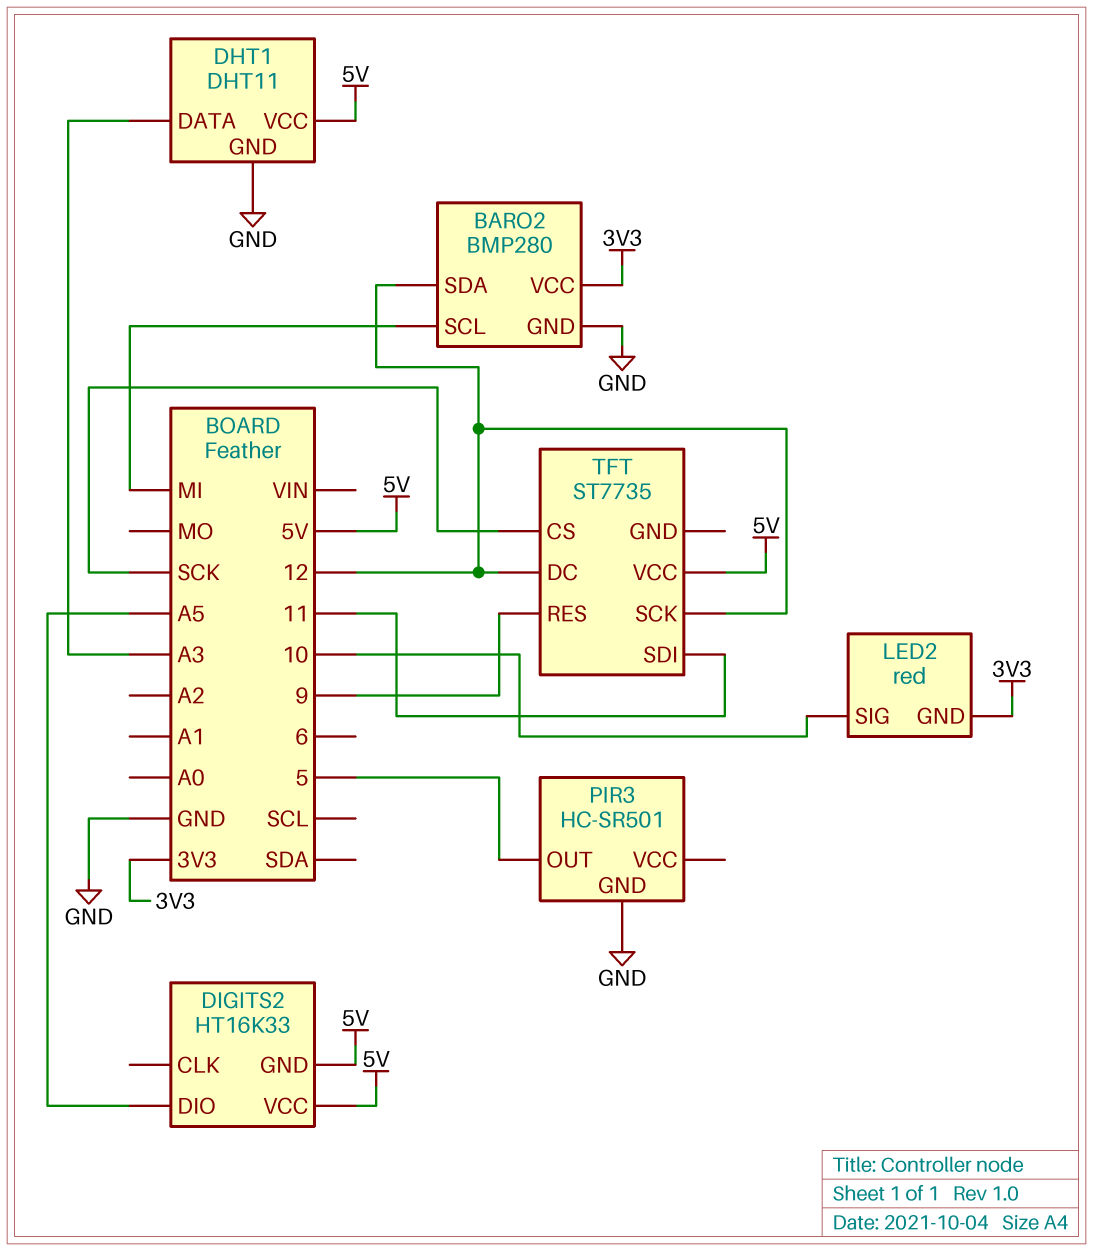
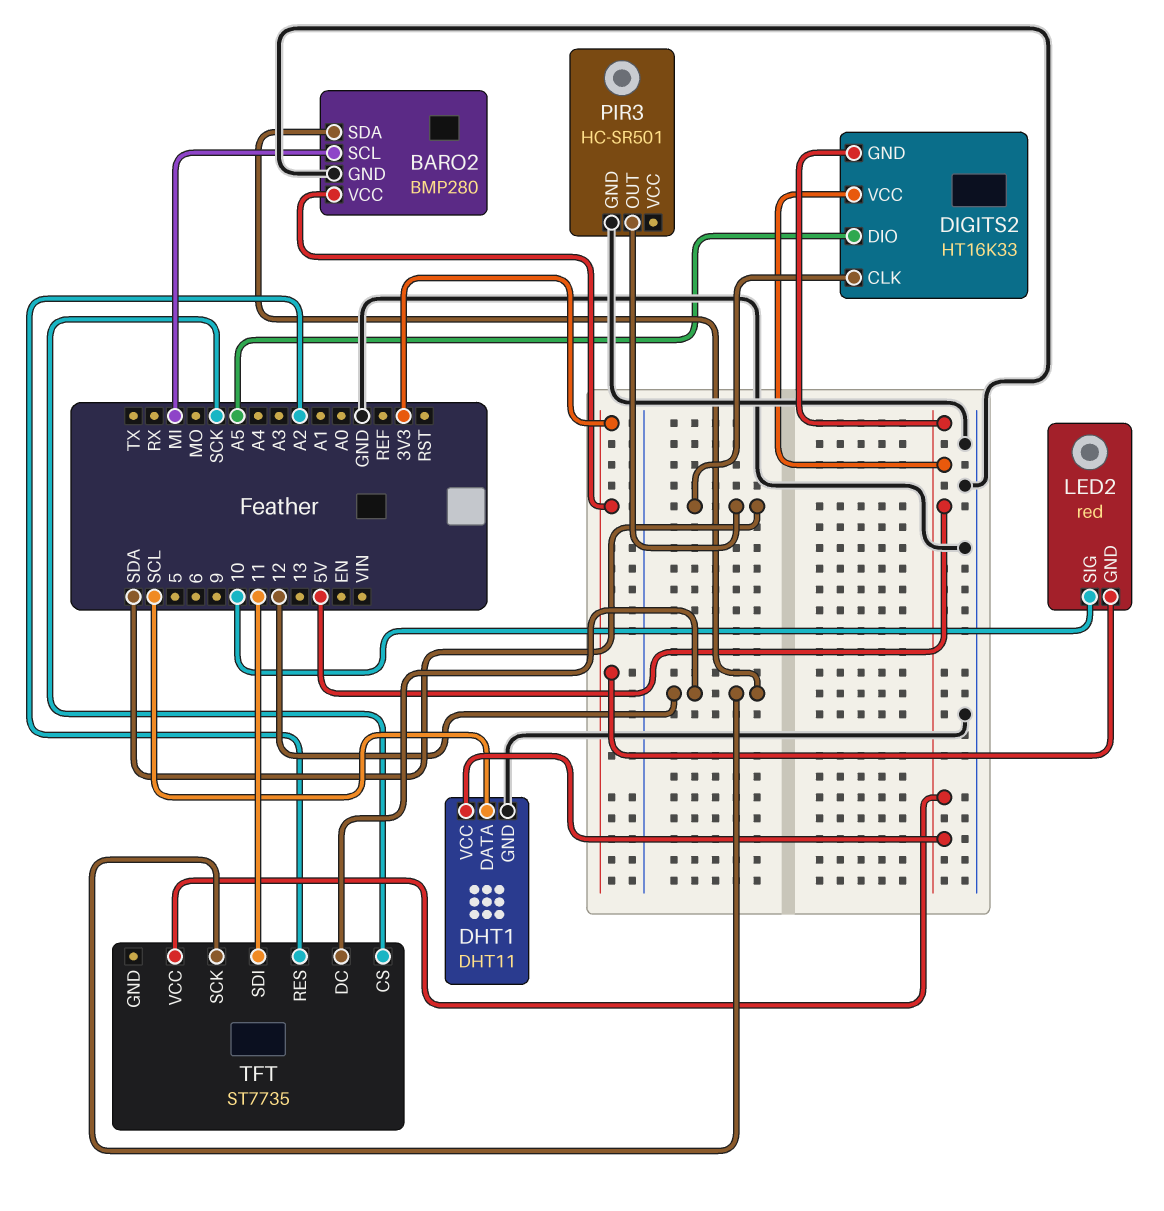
DHT1 pin DATA: A3 -> SCL
DIGITS2 pin CLK: none -> SDA
PIR3 pin OUT: 5 -> SDA
TFT pin RES: 9 -> A2

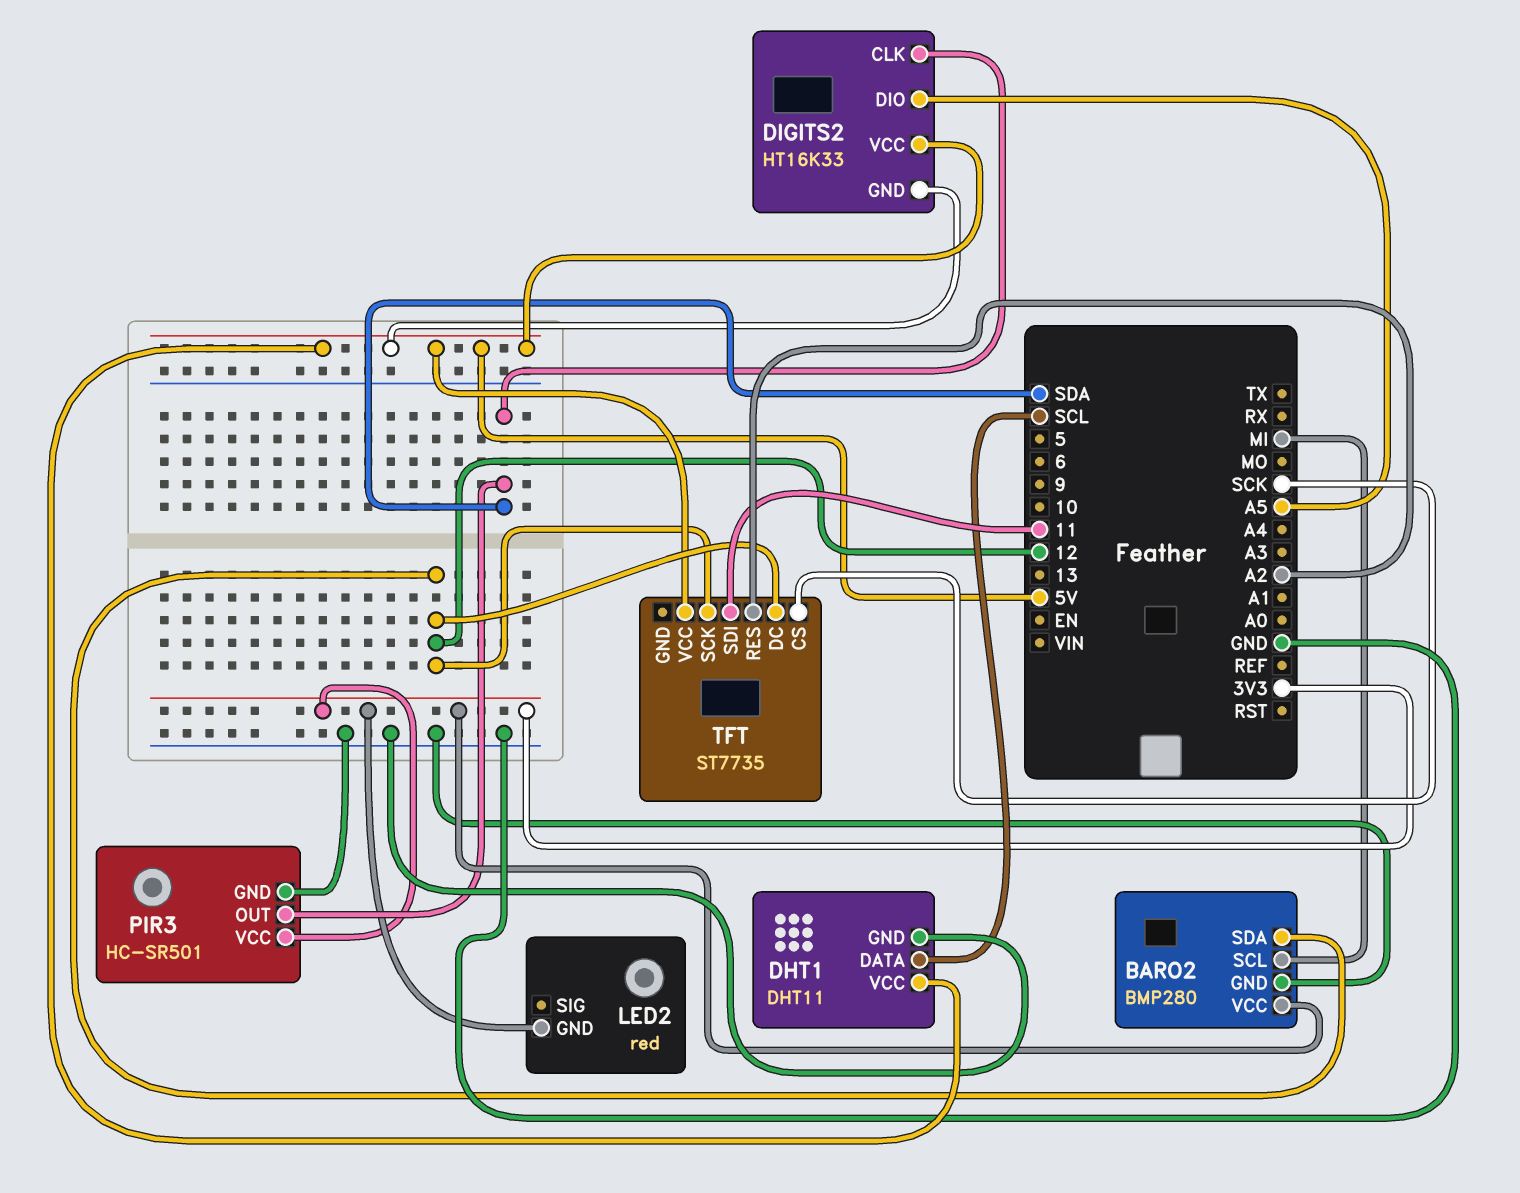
LED2 pin SIG: 10 -> none
PIR3 pin VCC: none -> 3V3

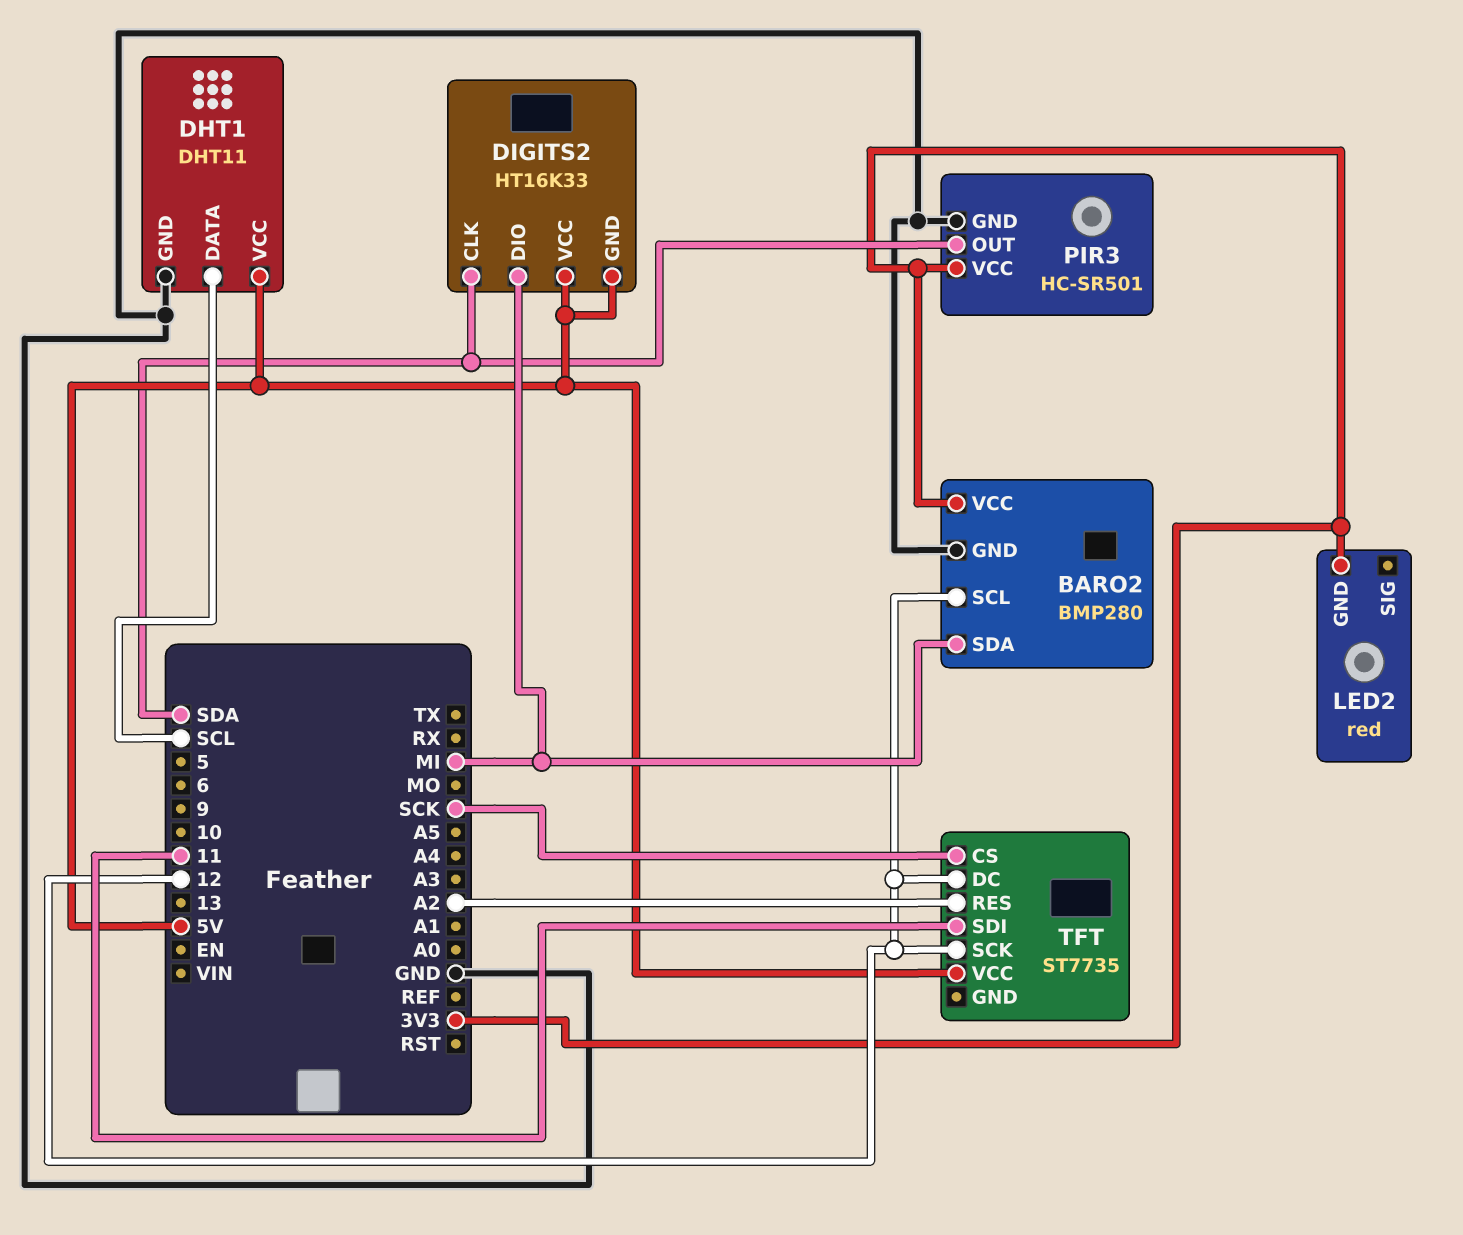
BARO2 pin SCL: MI -> 12
BARO2 pin SDA: 12 -> MI
DIGITS2 pin DIO: A5 -> MI

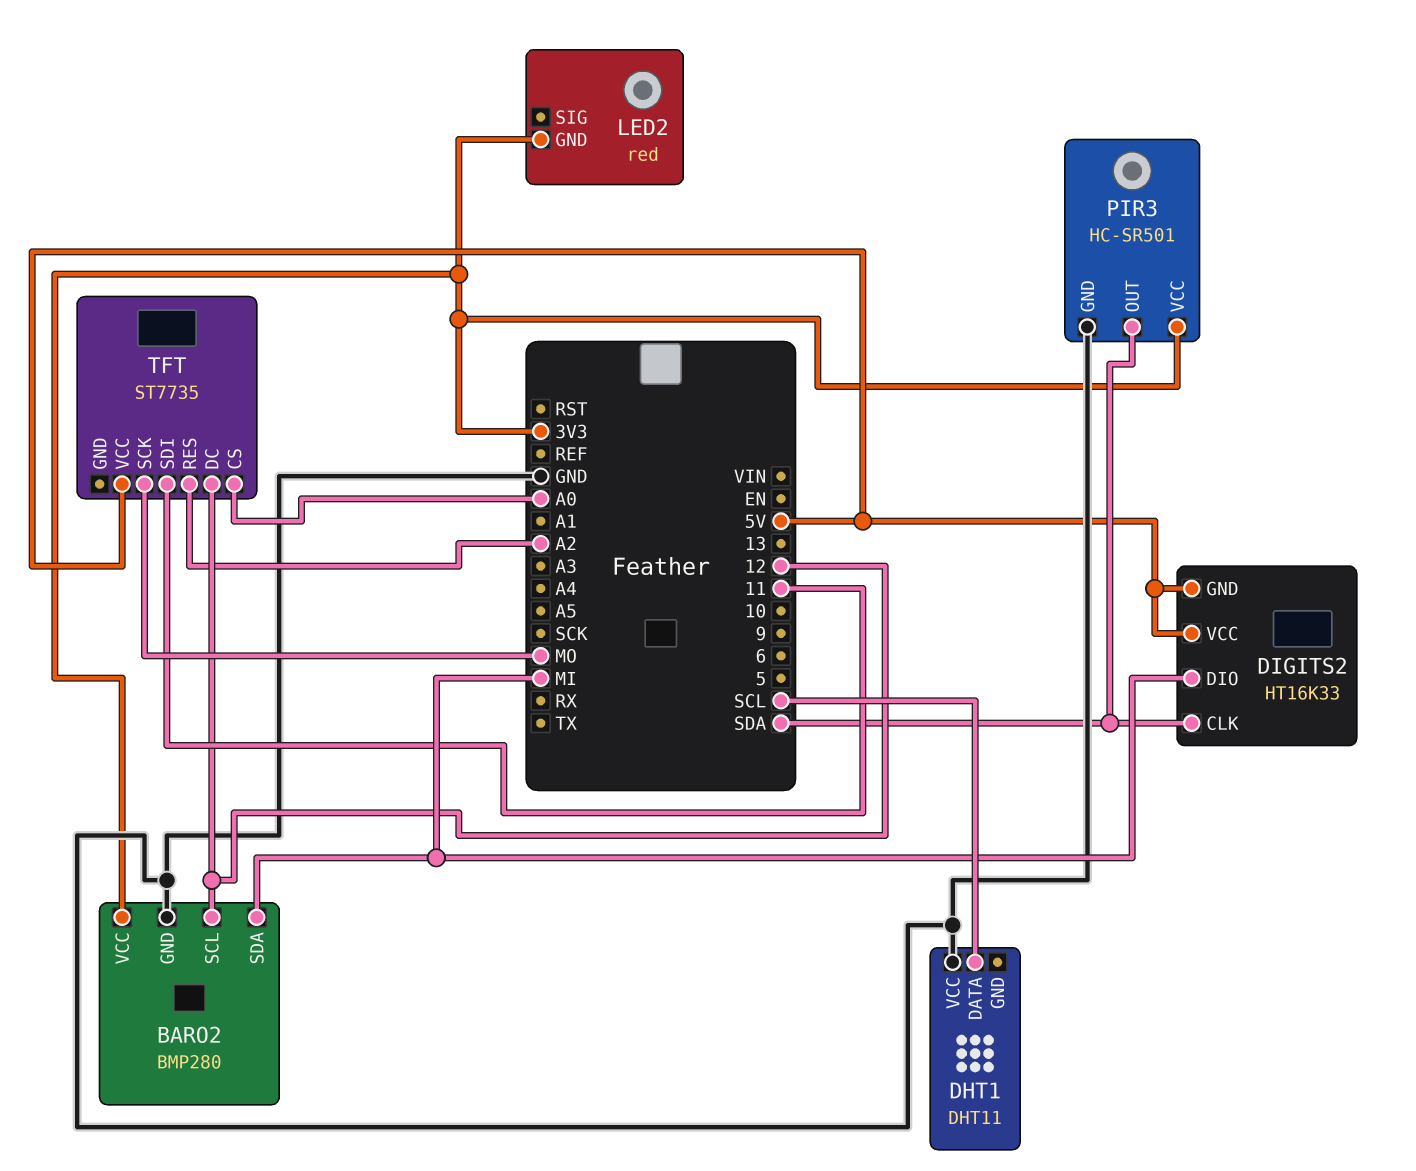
DHT1 pin GND: GND -> none
DHT1 pin VCC: 5V -> GND
TFT pin CS: SCK -> A0
TFT pin SCK: 12 -> MO

